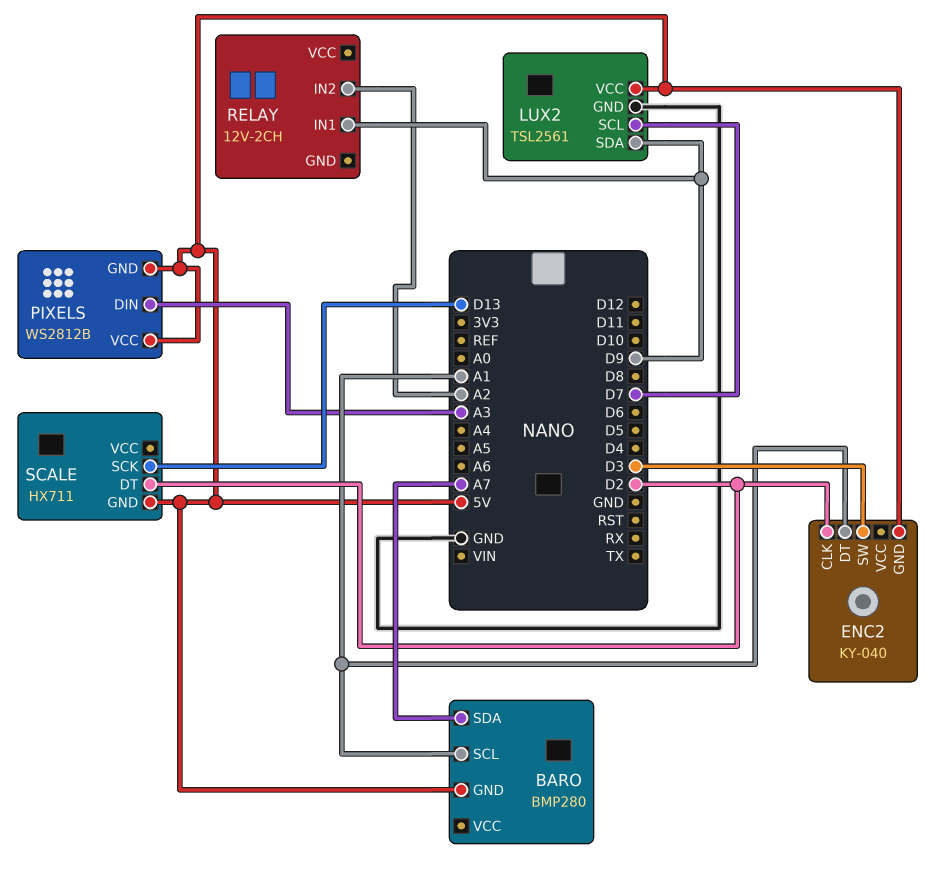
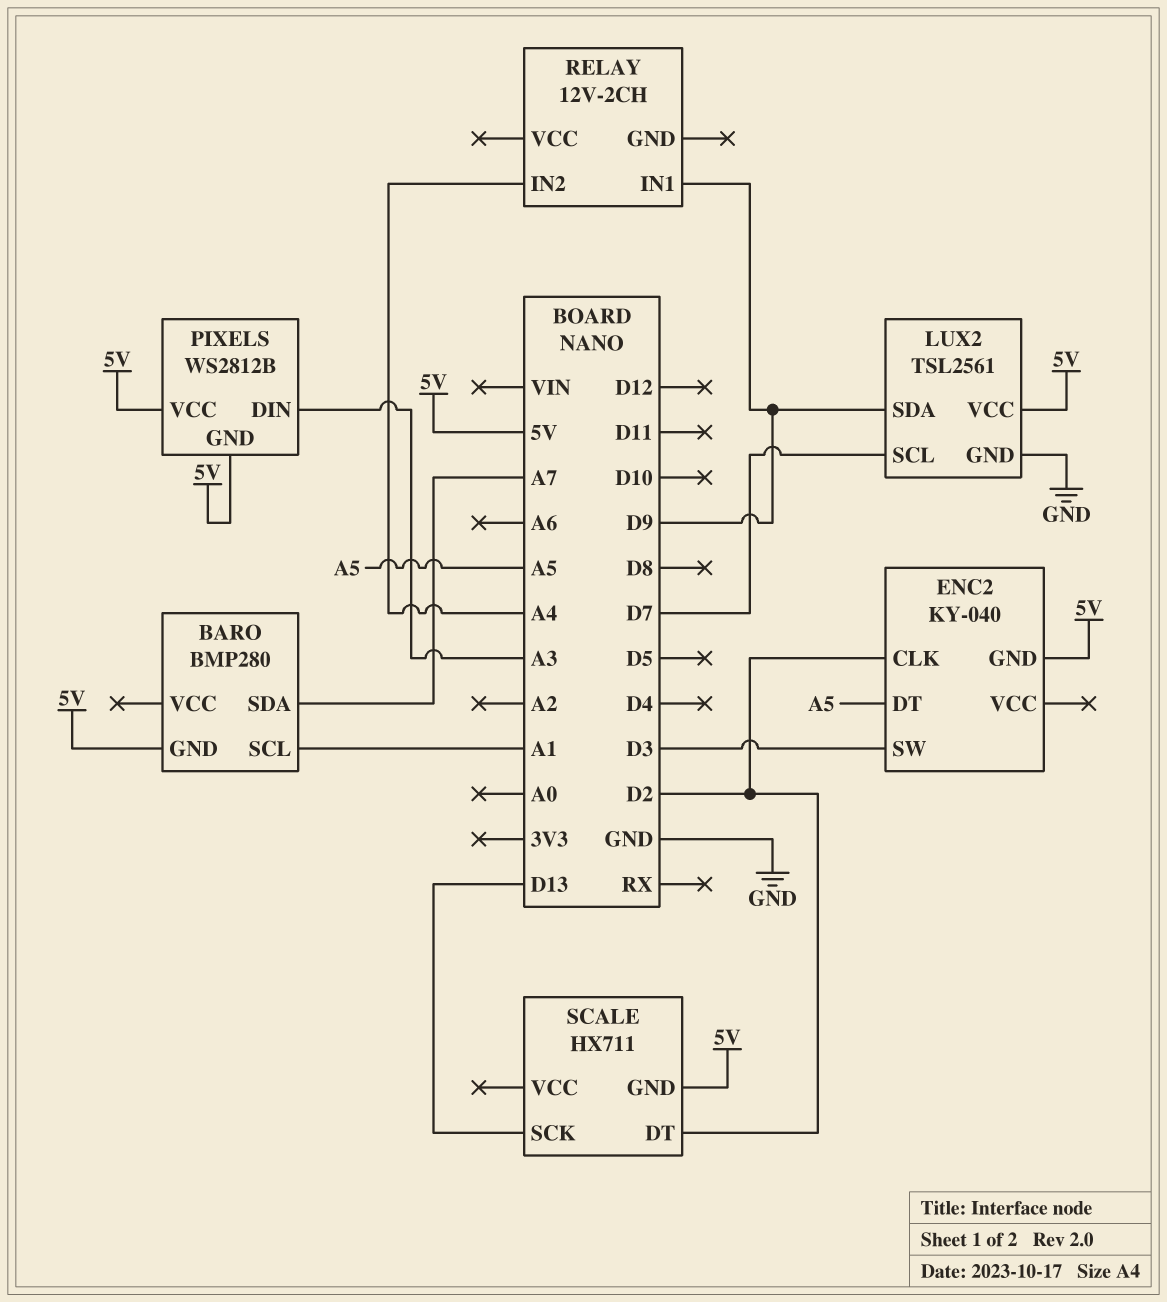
ENC2 pin DT: A1 -> A5
RELAY pin IN2: A2 -> A4

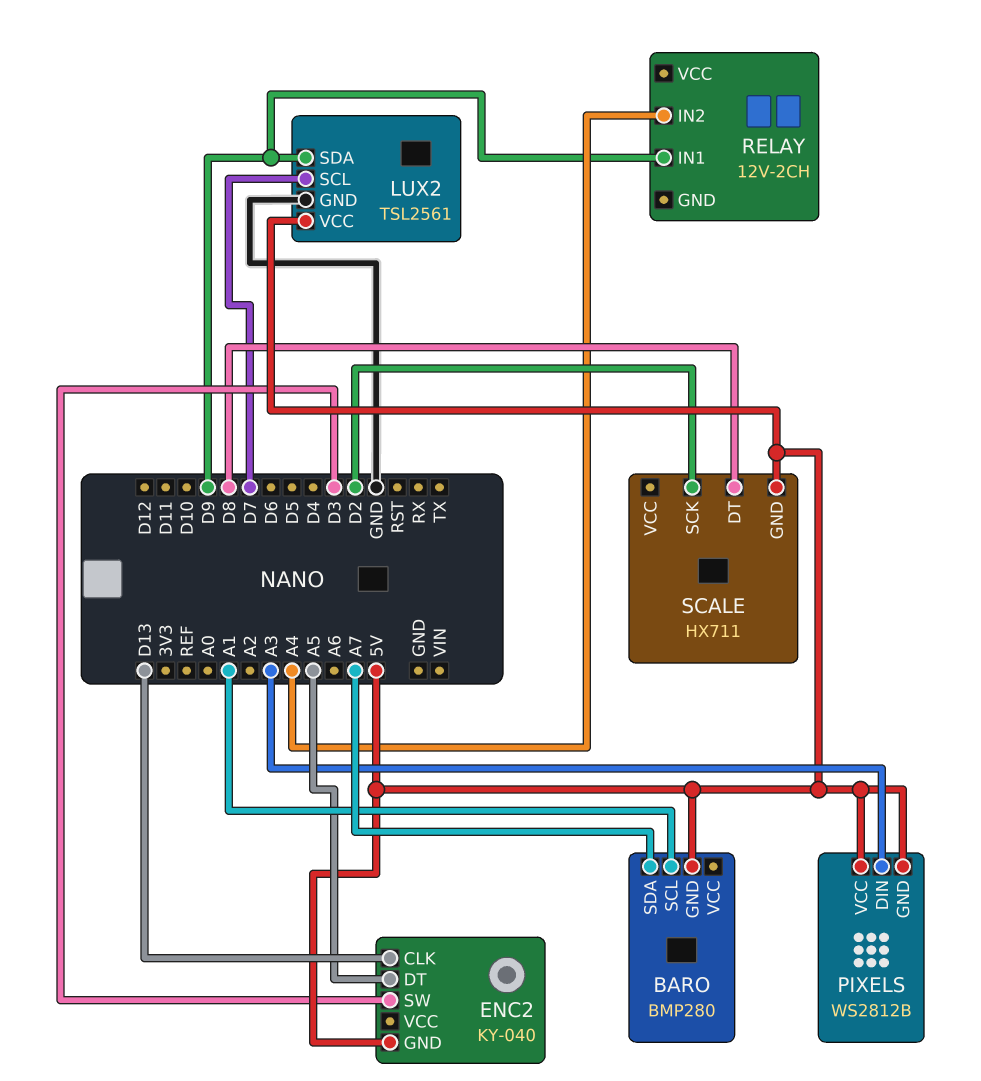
ENC2 pin CLK: D2 -> D13
SCALE pin DT: D2 -> D8
SCALE pin SCK: D13 -> D2

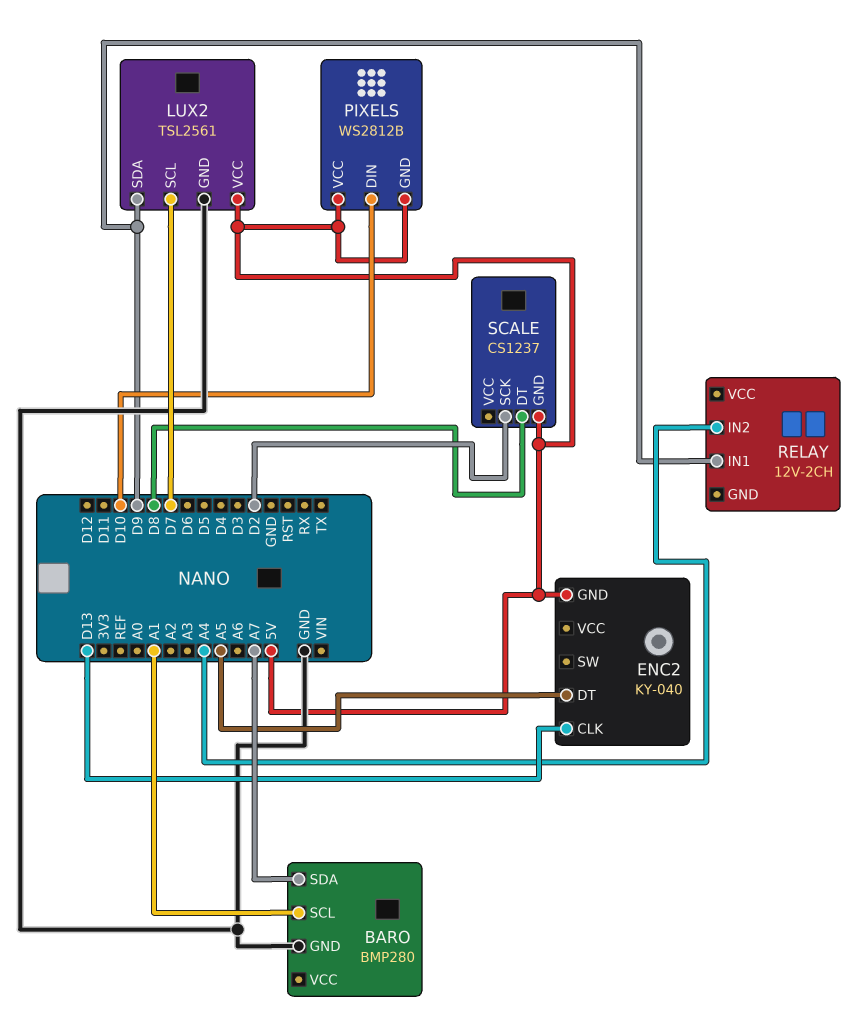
BARO pin GND: 5V -> GND
ENC2 pin SW: D3 -> none
PIXELS pin DIN: A3 -> D10
SCALE: HX711 -> CS1237

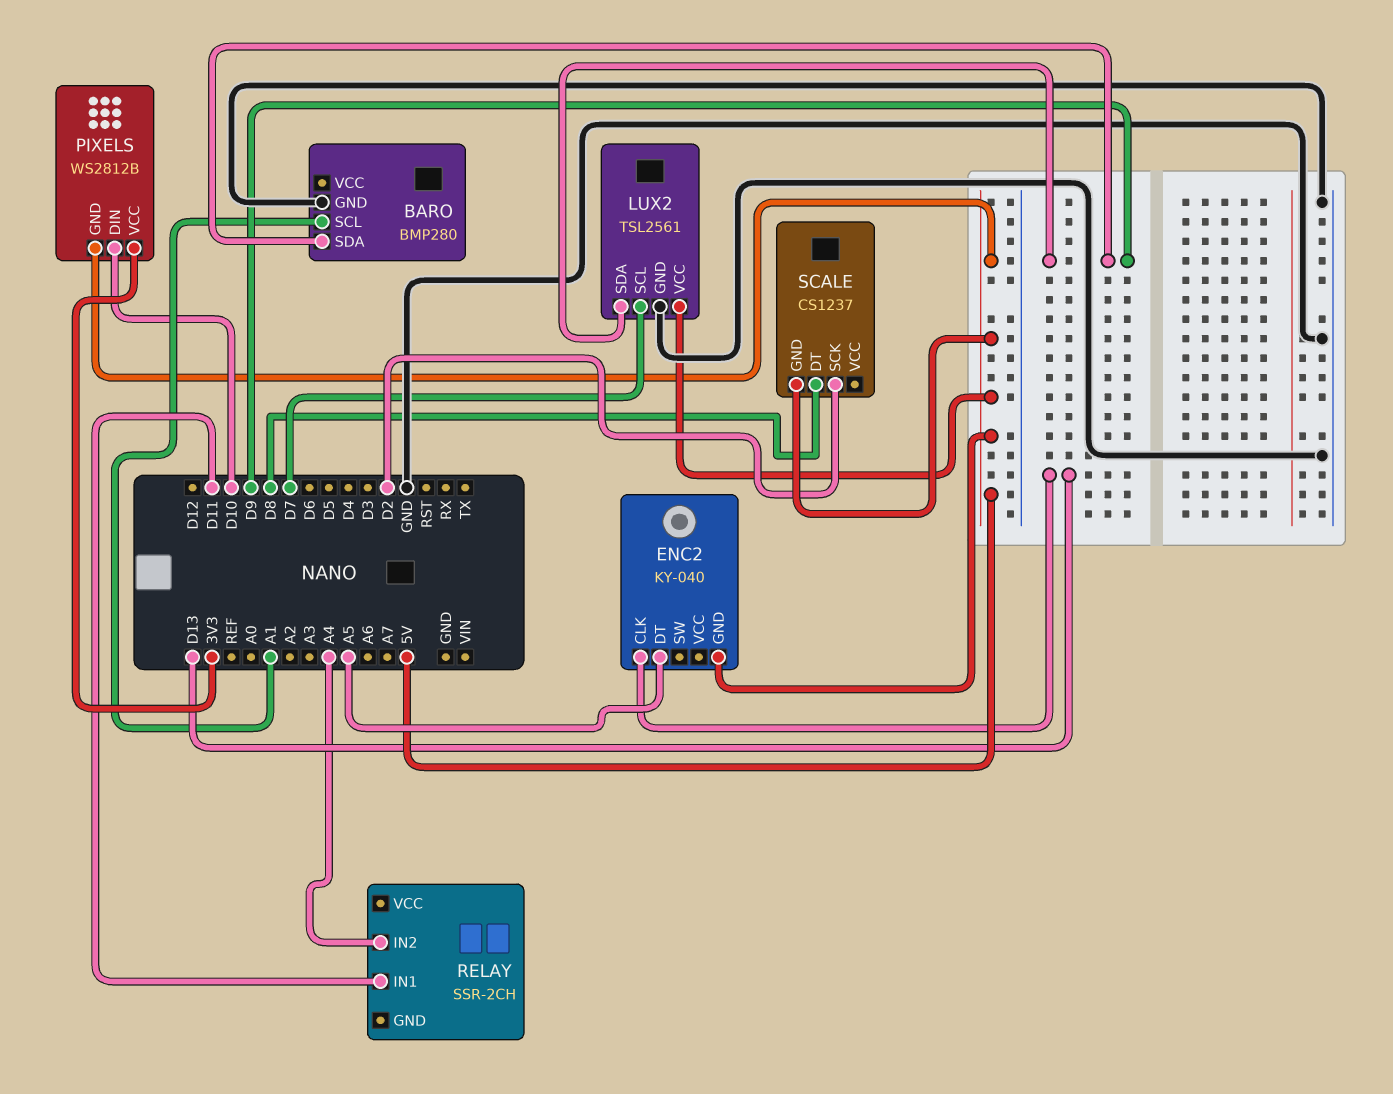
BARO pin SDA: A7 -> D9
PIXELS pin VCC: 5V -> 3V3
RELAY: 12V-2CH -> SSR-2CH
RELAY pin IN1: D9 -> D11

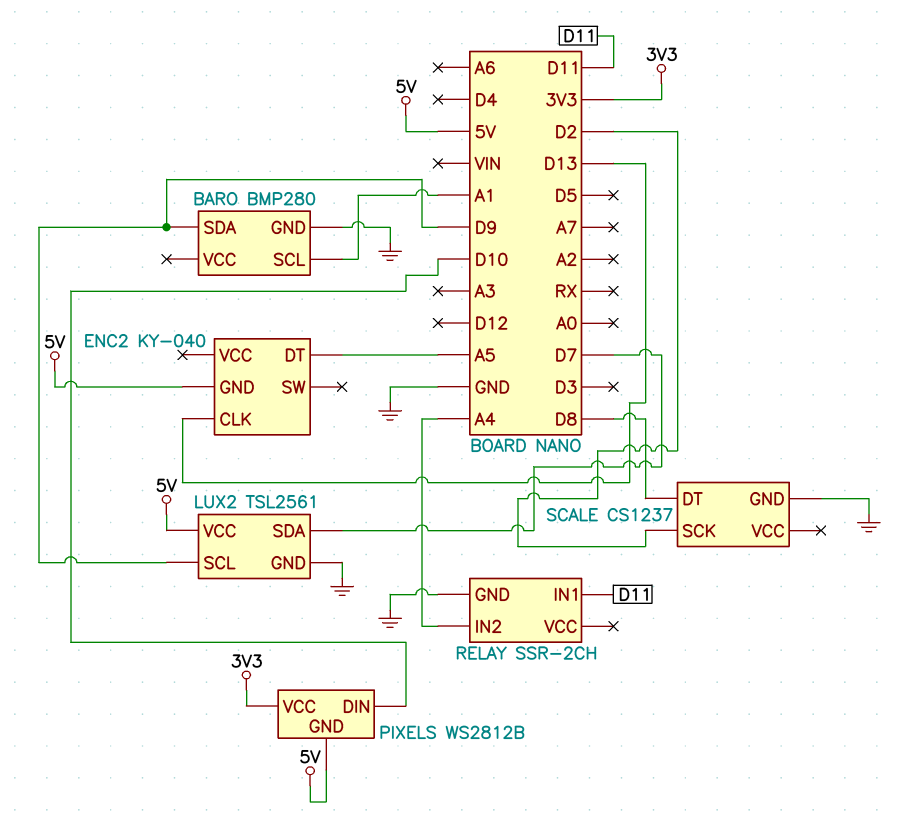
LUX2 pin SCL: D7 -> D9
LUX2 pin SDA: D9 -> D7
RELAY pin GND: none -> GND
SCALE pin GND: 5V -> GND

